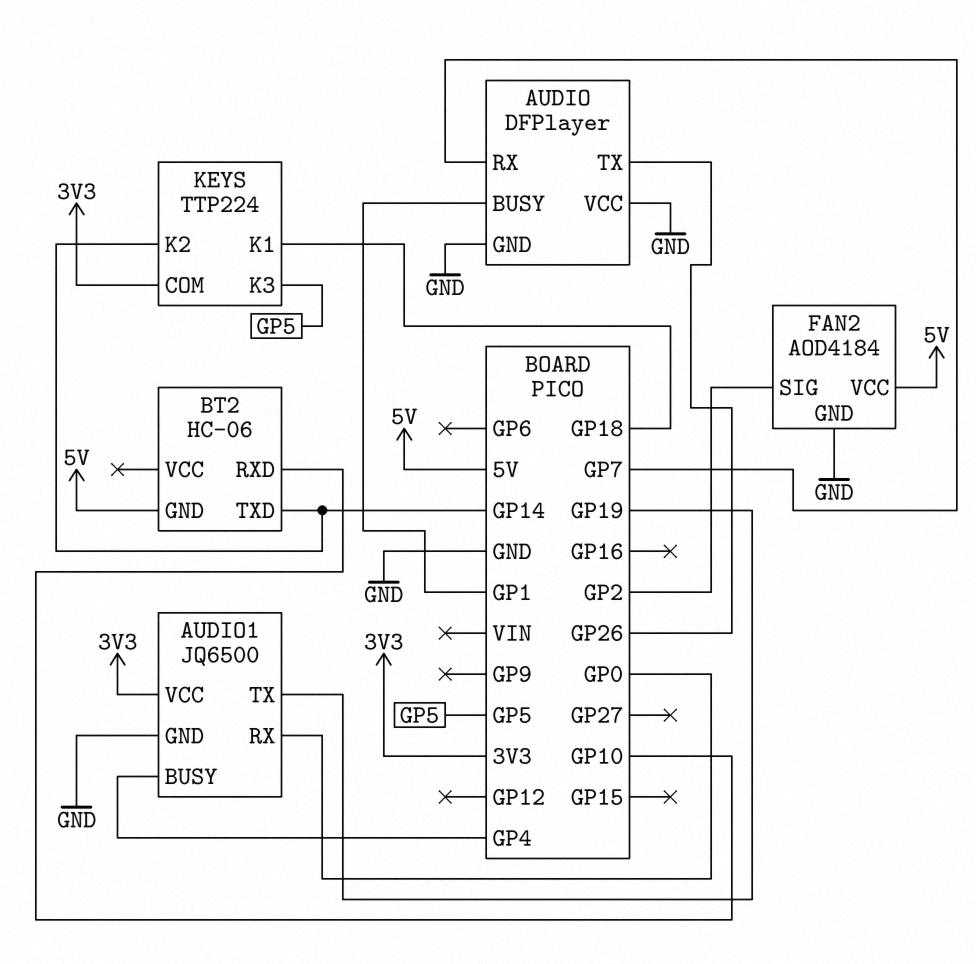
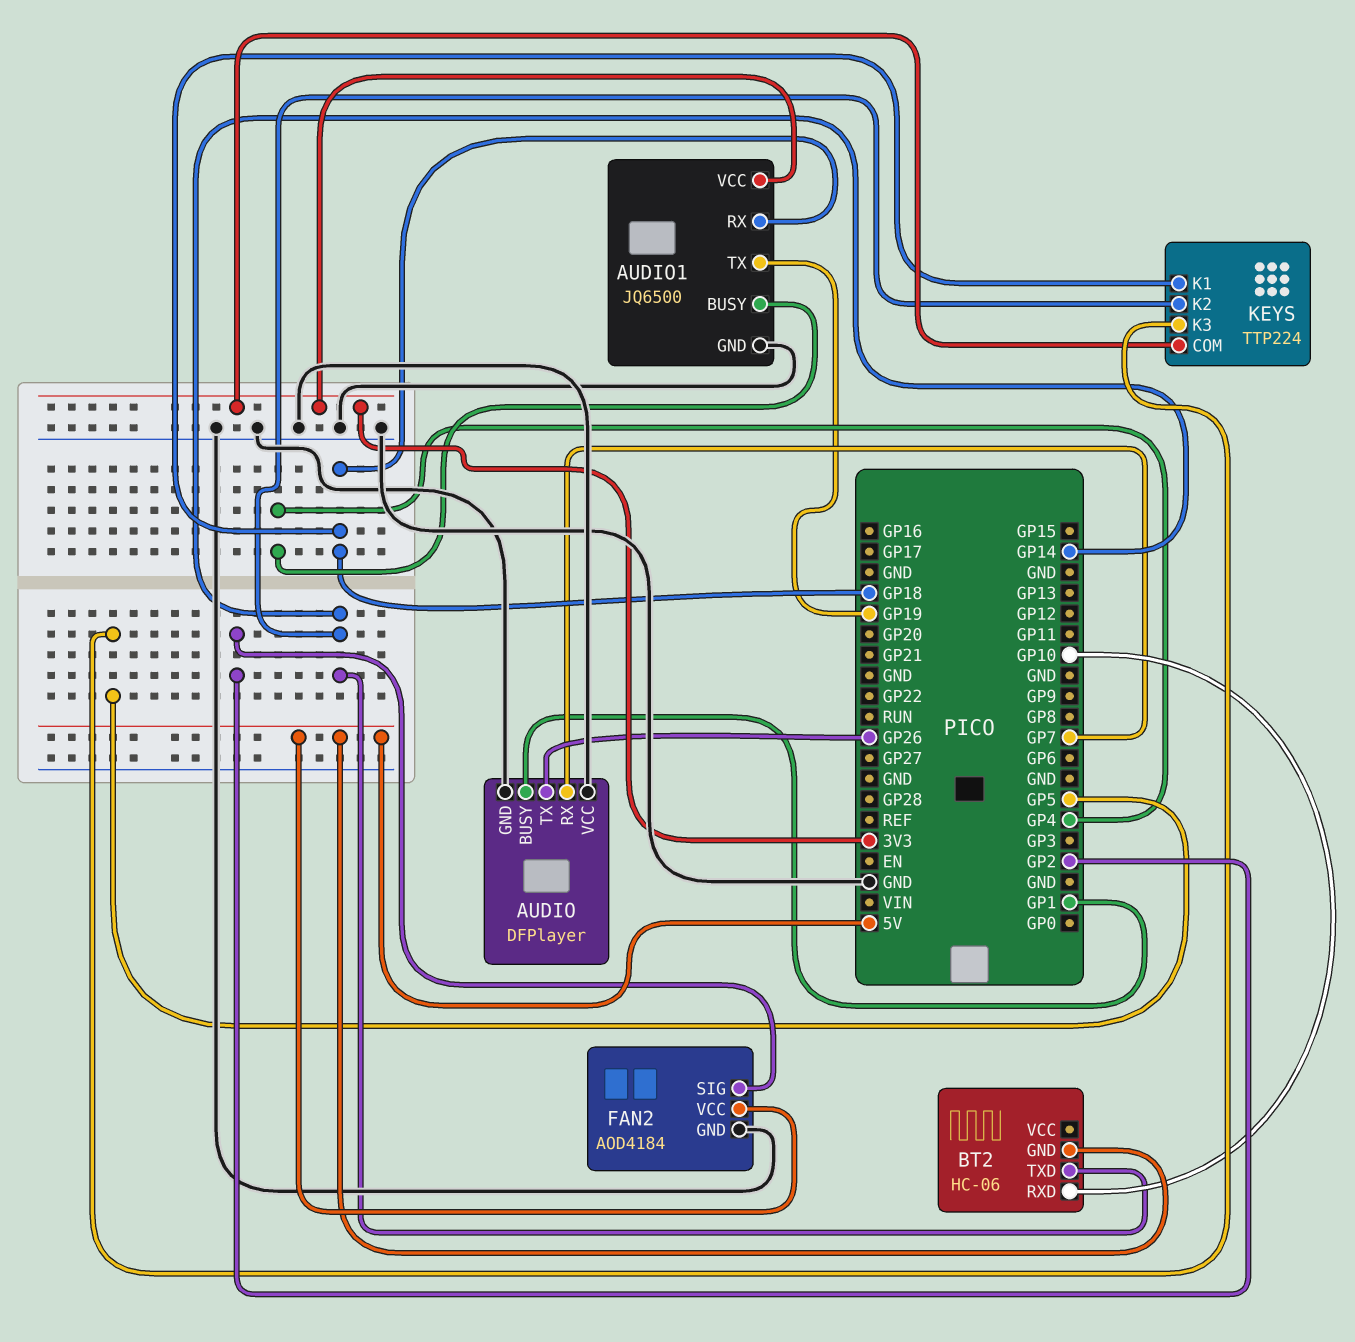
AUDIO1 pin RX: GP0 -> GP18

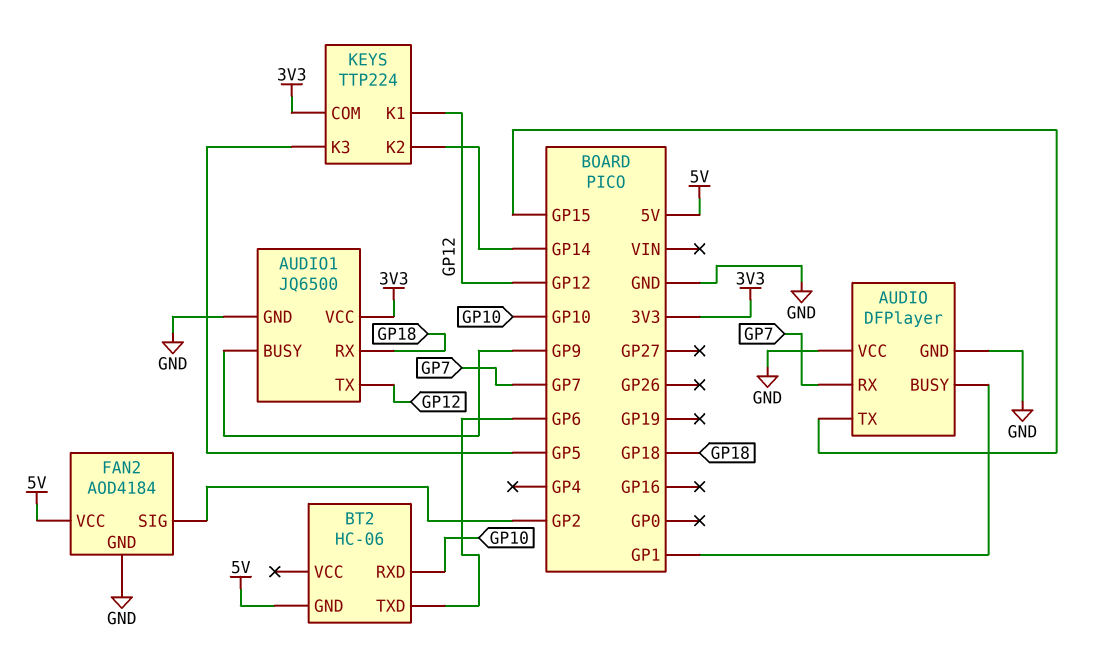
AUDIO pin TX: GP26 -> GP15
AUDIO1 pin BUSY: GP4 -> GP9
AUDIO1 pin TX: GP19 -> GP12
BT2 pin TXD: GP14 -> GP6
KEYS pin K1: GP18 -> GP12

